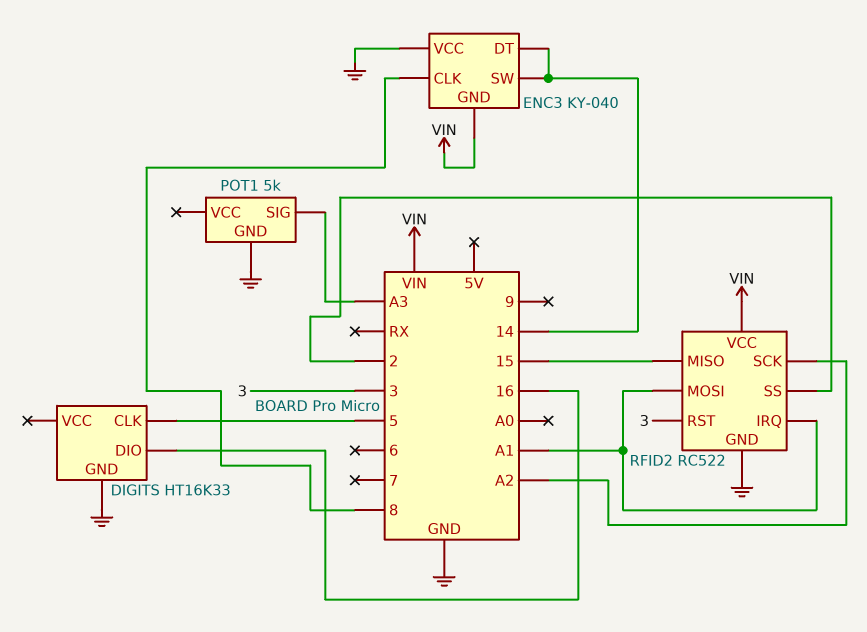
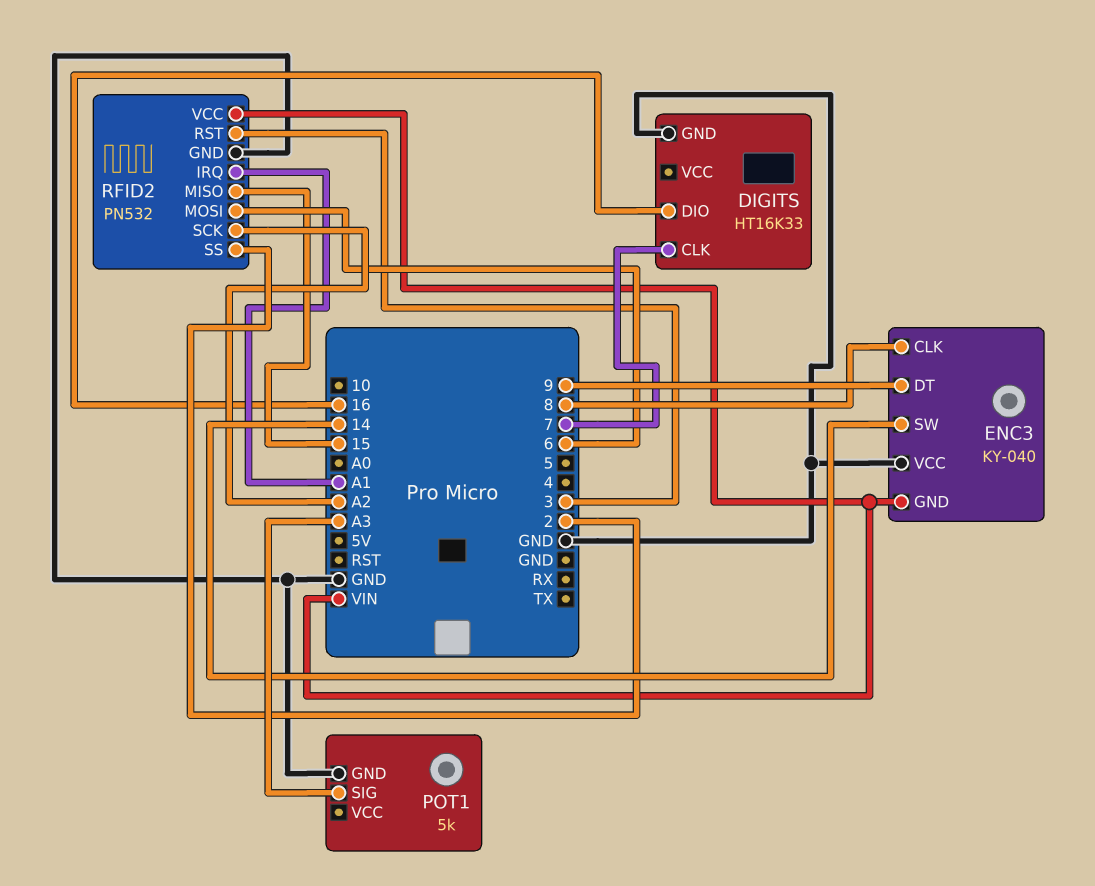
DIGITS pin CLK: 5 -> 7
ENC3 pin DT: 14 -> 9
RFID2: RC522 -> PN532
RFID2 pin MOSI: A1 -> 6

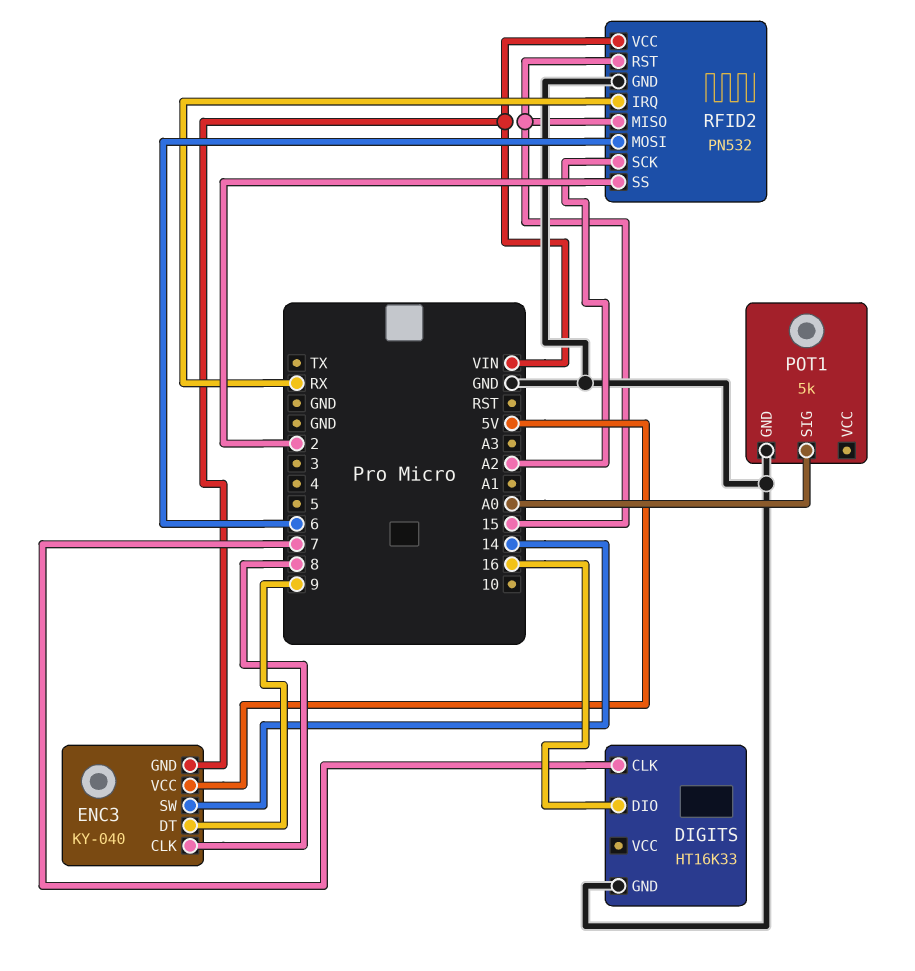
ENC3 pin VCC: GND -> 5V
POT1 pin SIG: A3 -> A0
RFID2 pin IRQ: A1 -> RX
RFID2 pin RST: 3 -> 15

